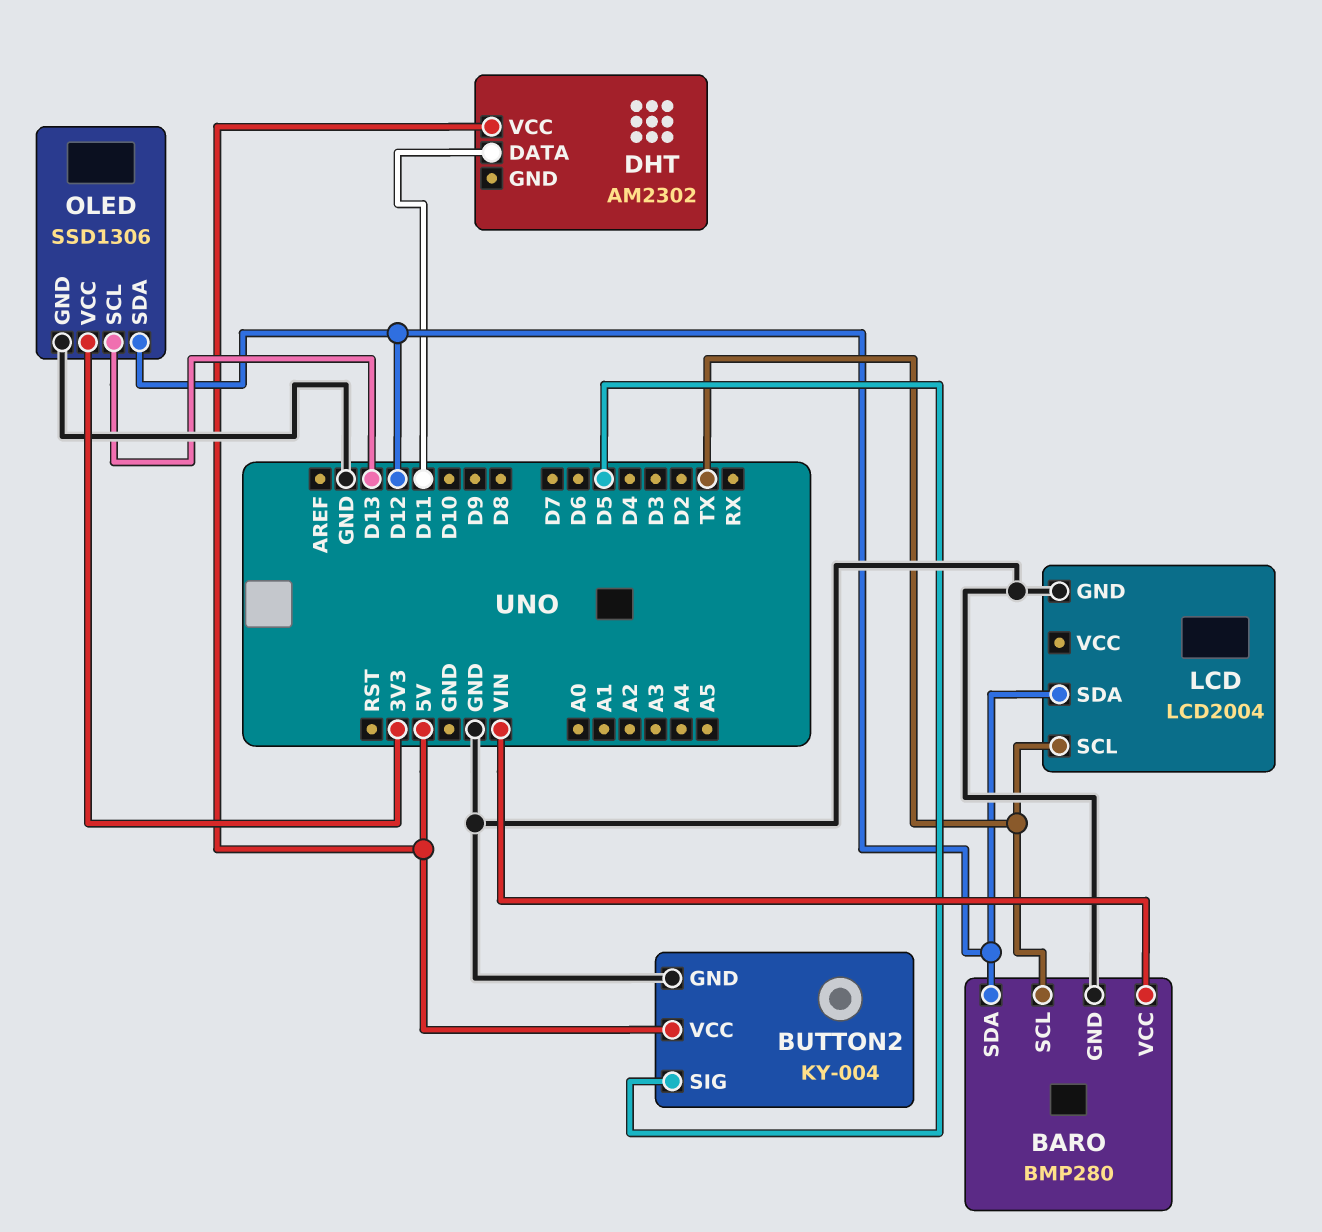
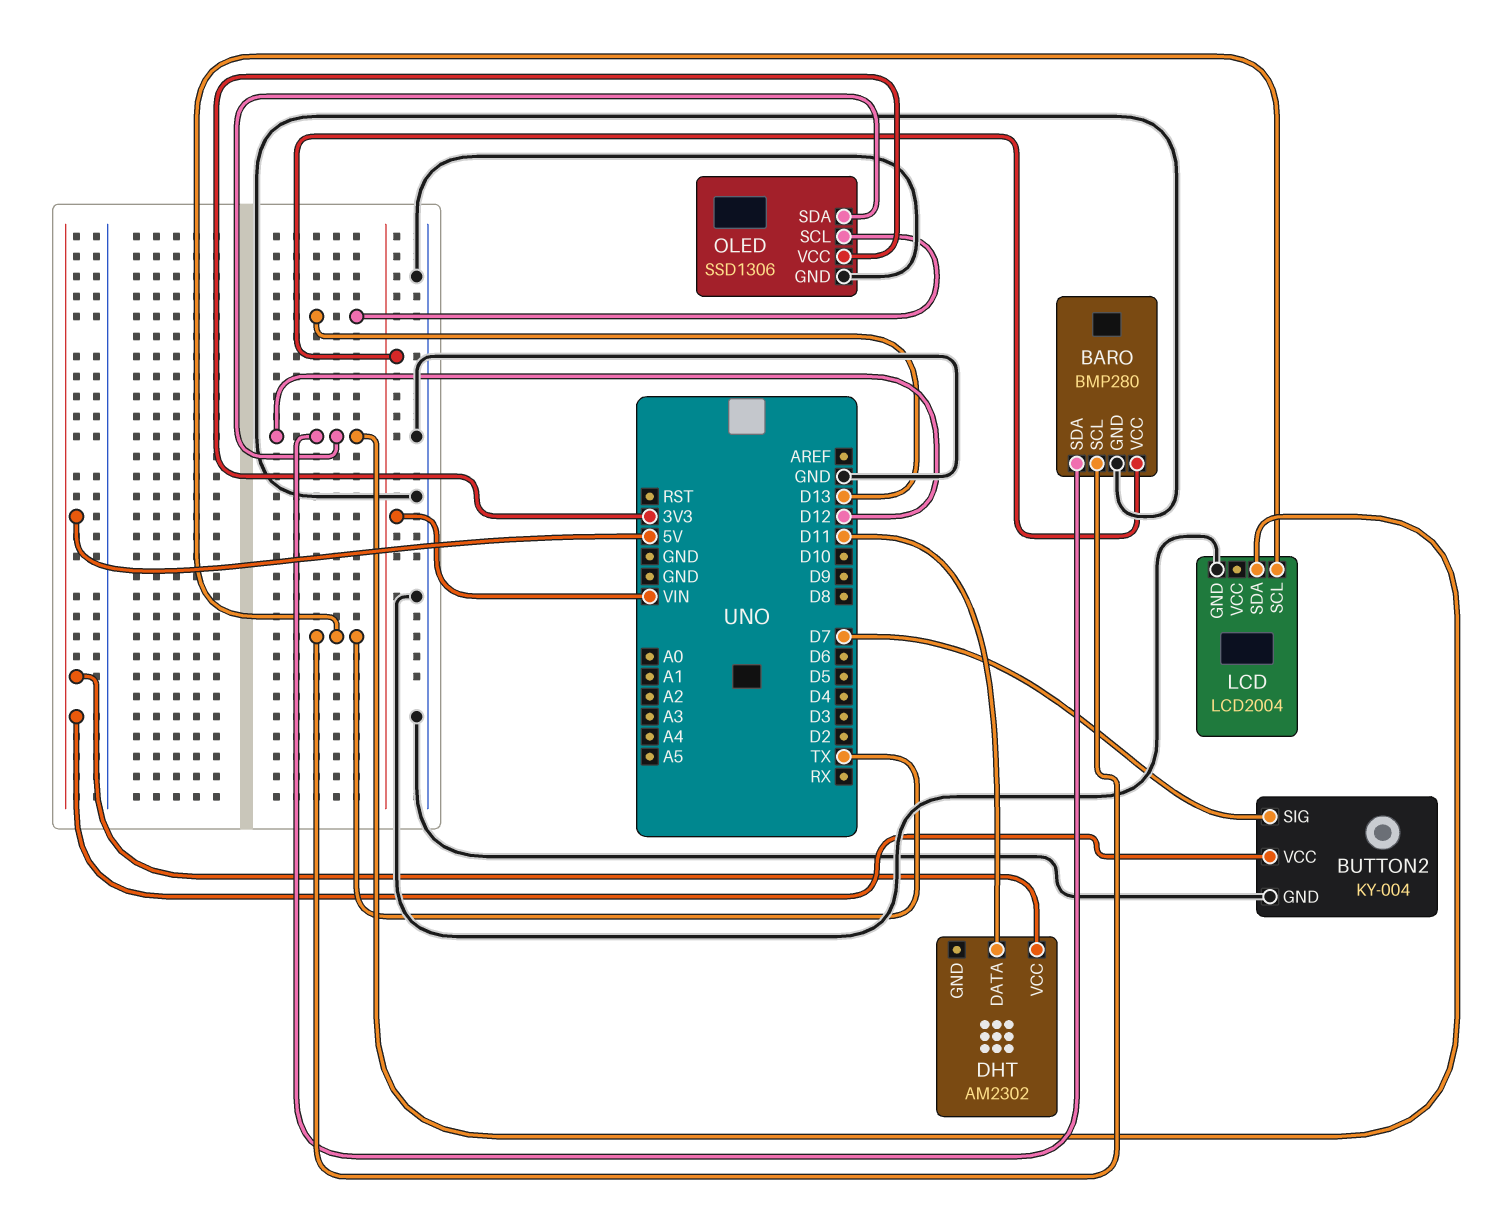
BUTTON2 pin SIG: D5 -> D7

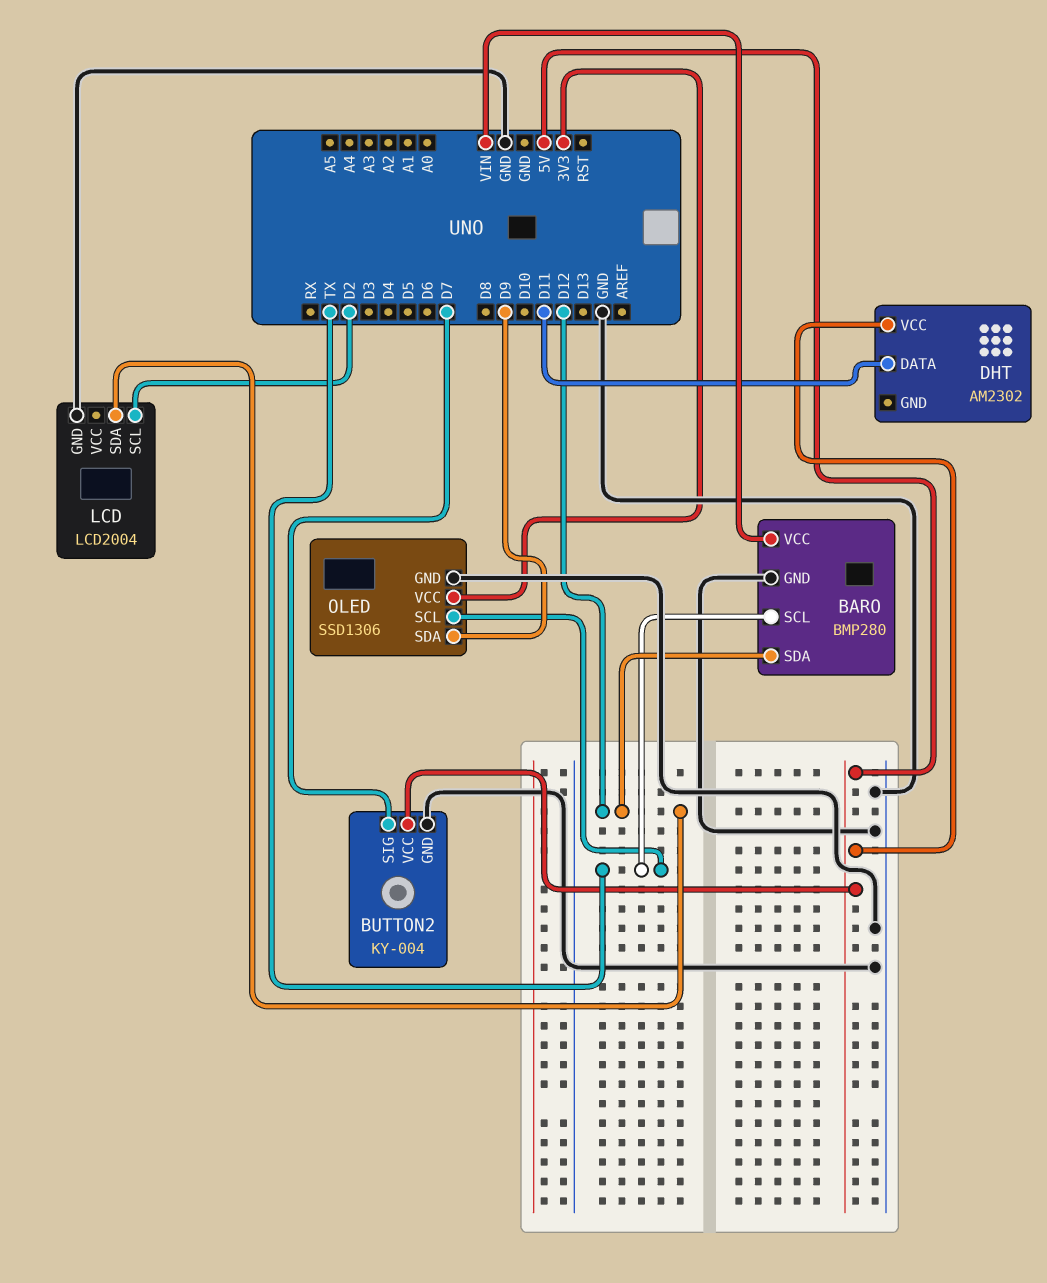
LCD pin SCL: TX -> D2
OLED pin SCL: D13 -> TX
OLED pin SDA: D12 -> D9

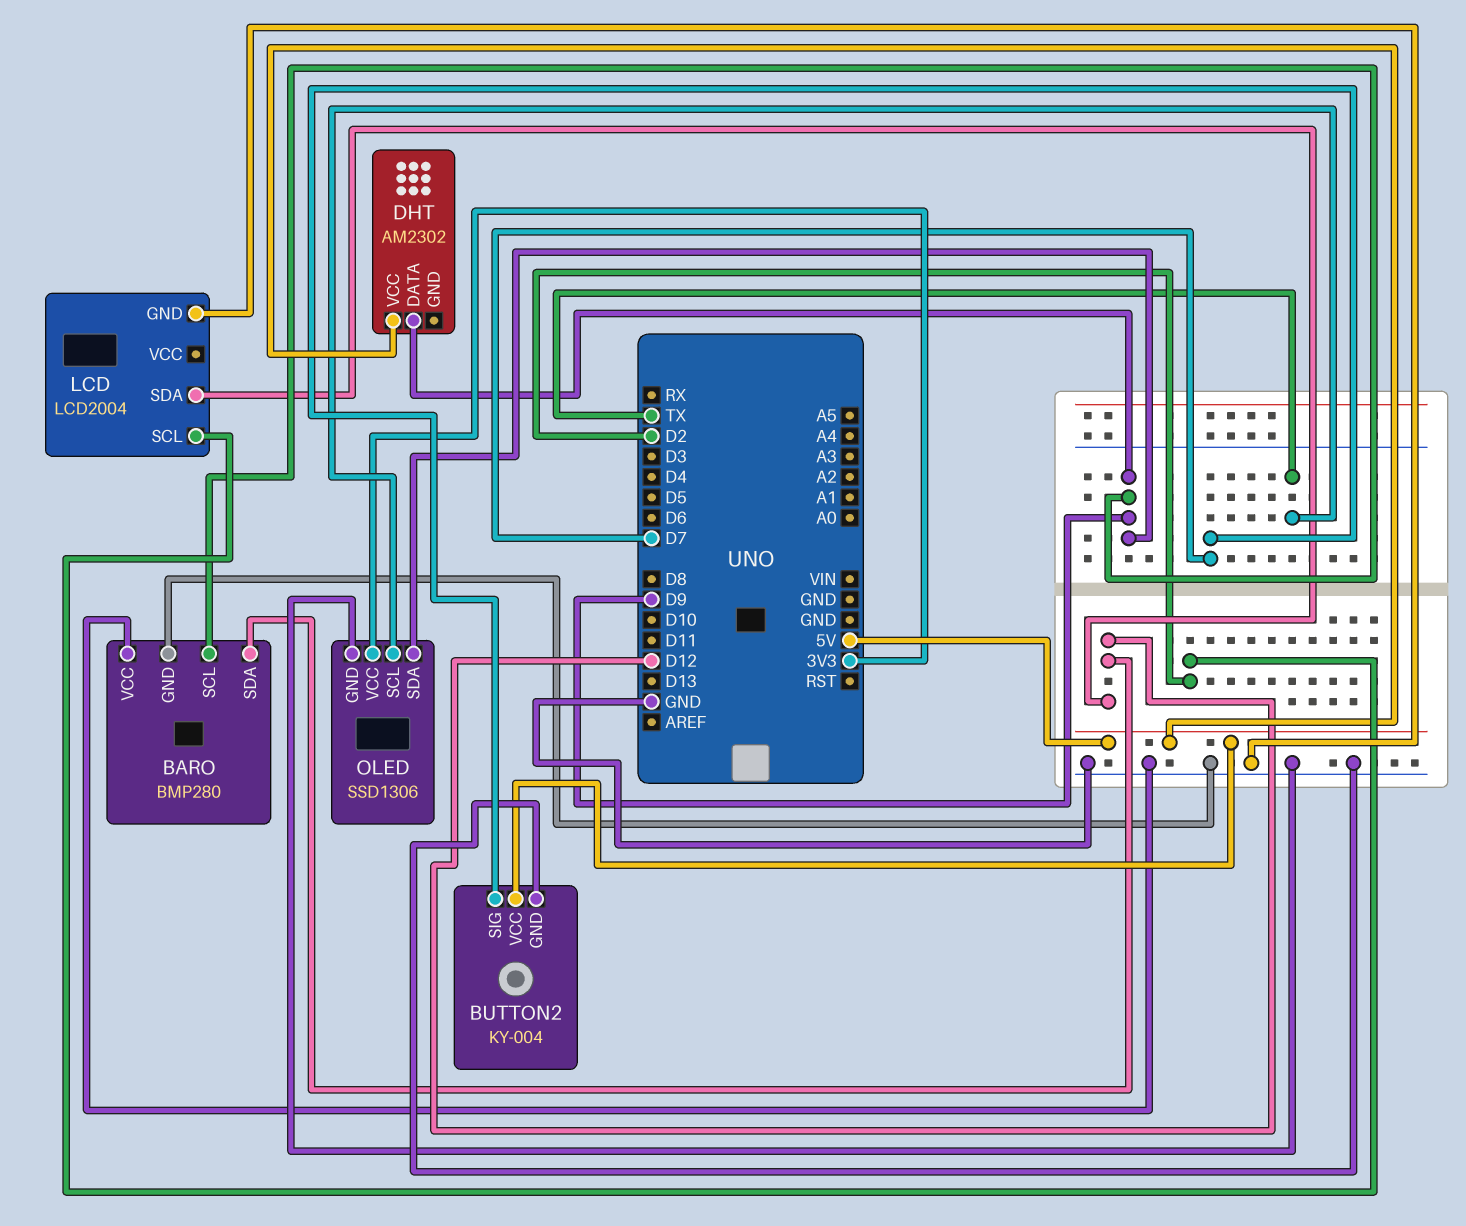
BARO pin SCL: TX -> D9
BARO pin VCC: VIN -> GND
DHT pin DATA: D11 -> D9

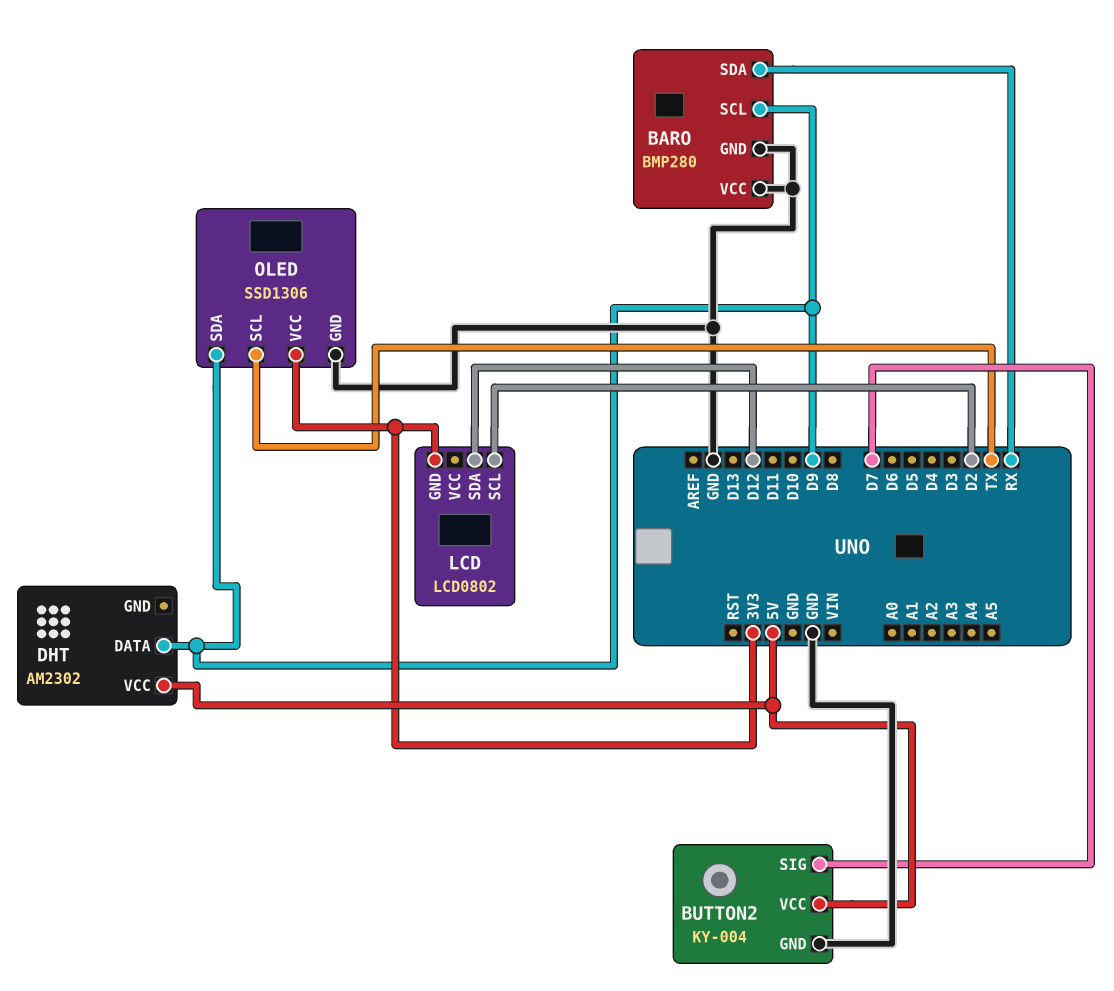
BARO pin SDA: D12 -> RX
LCD: LCD2004 -> LCD0802
LCD pin GND: GND -> 3V3

